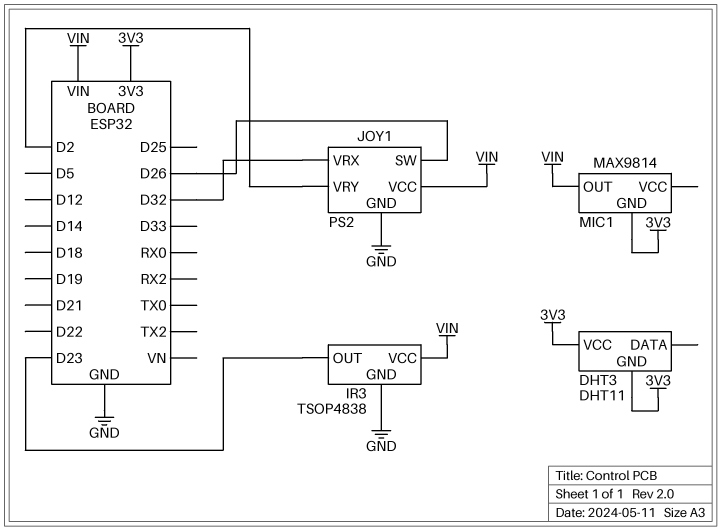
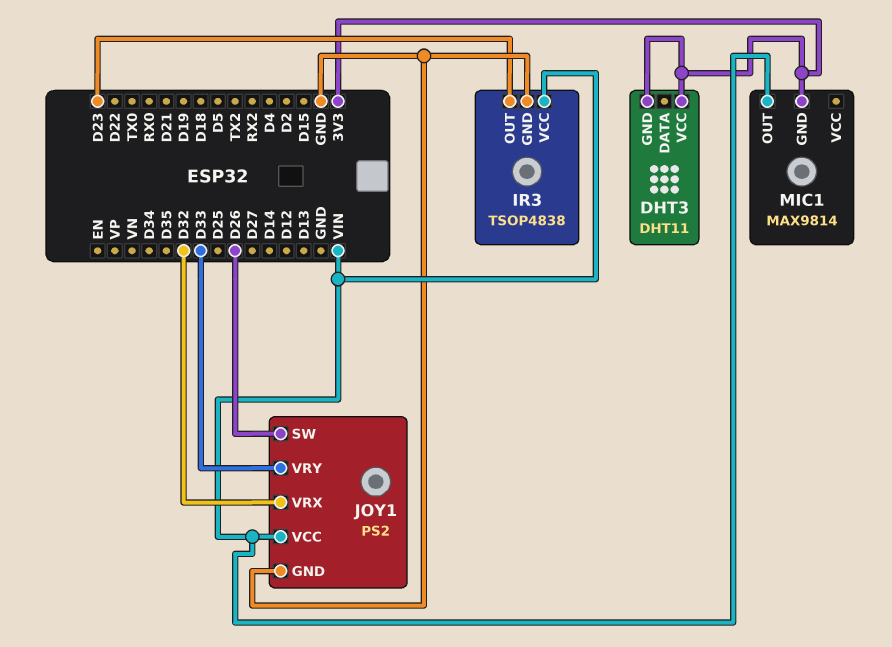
JOY1 pin VRY: D2 -> D33

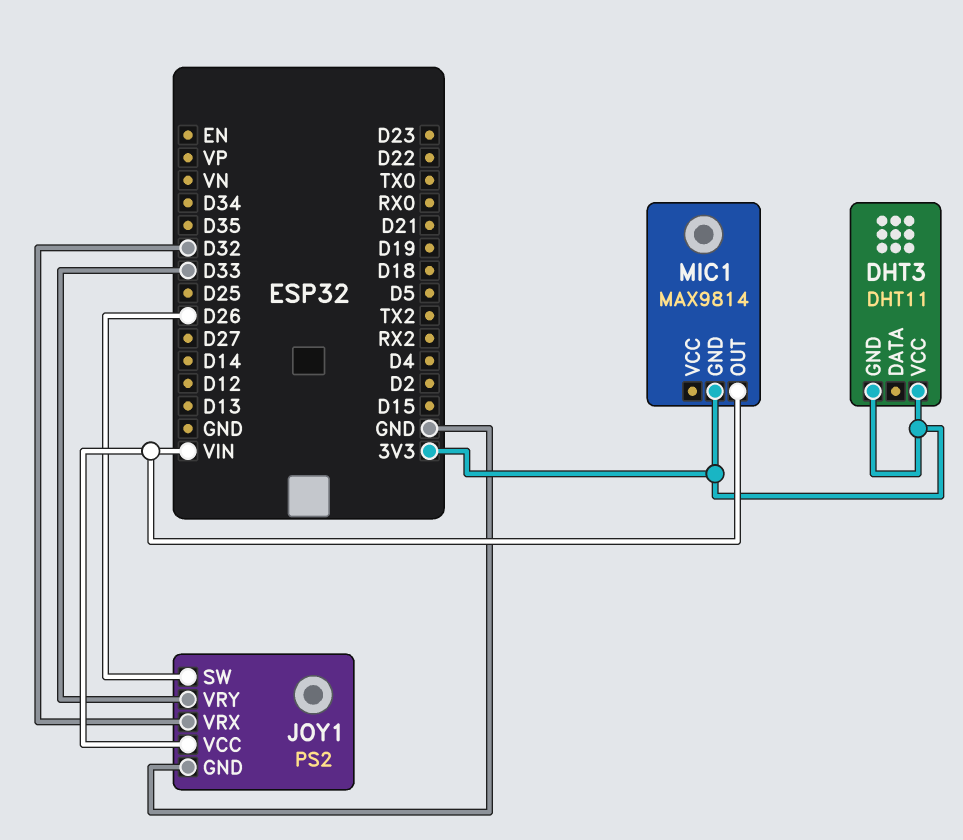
IR3: TSOP4838 -> none
IR3 pin GND: GND -> none
IR3 pin OUT: D23 -> none
IR3 pin VCC: VIN -> none

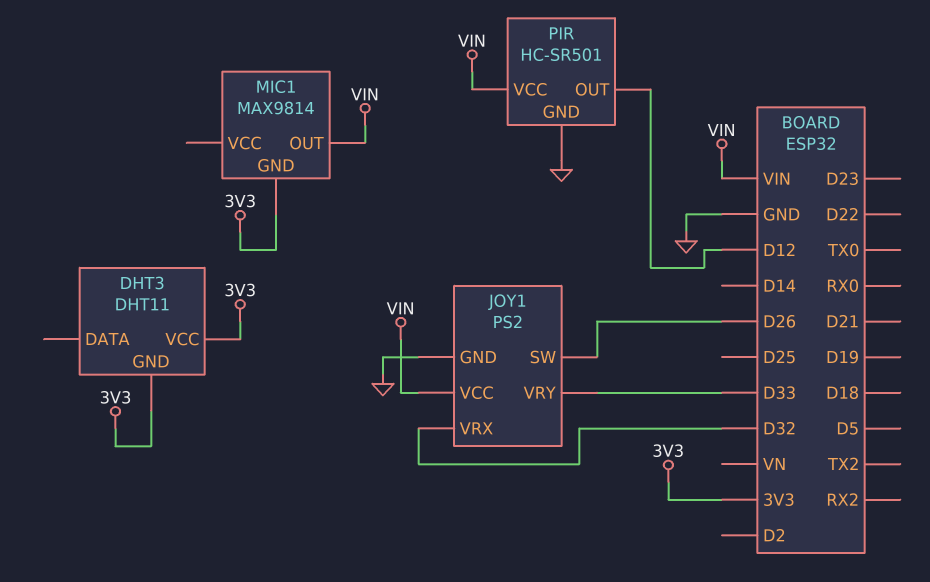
PIR: none -> HC-SR501
PIR pin GND: none -> GND
PIR pin OUT: none -> D12
PIR pin VCC: none -> VIN

